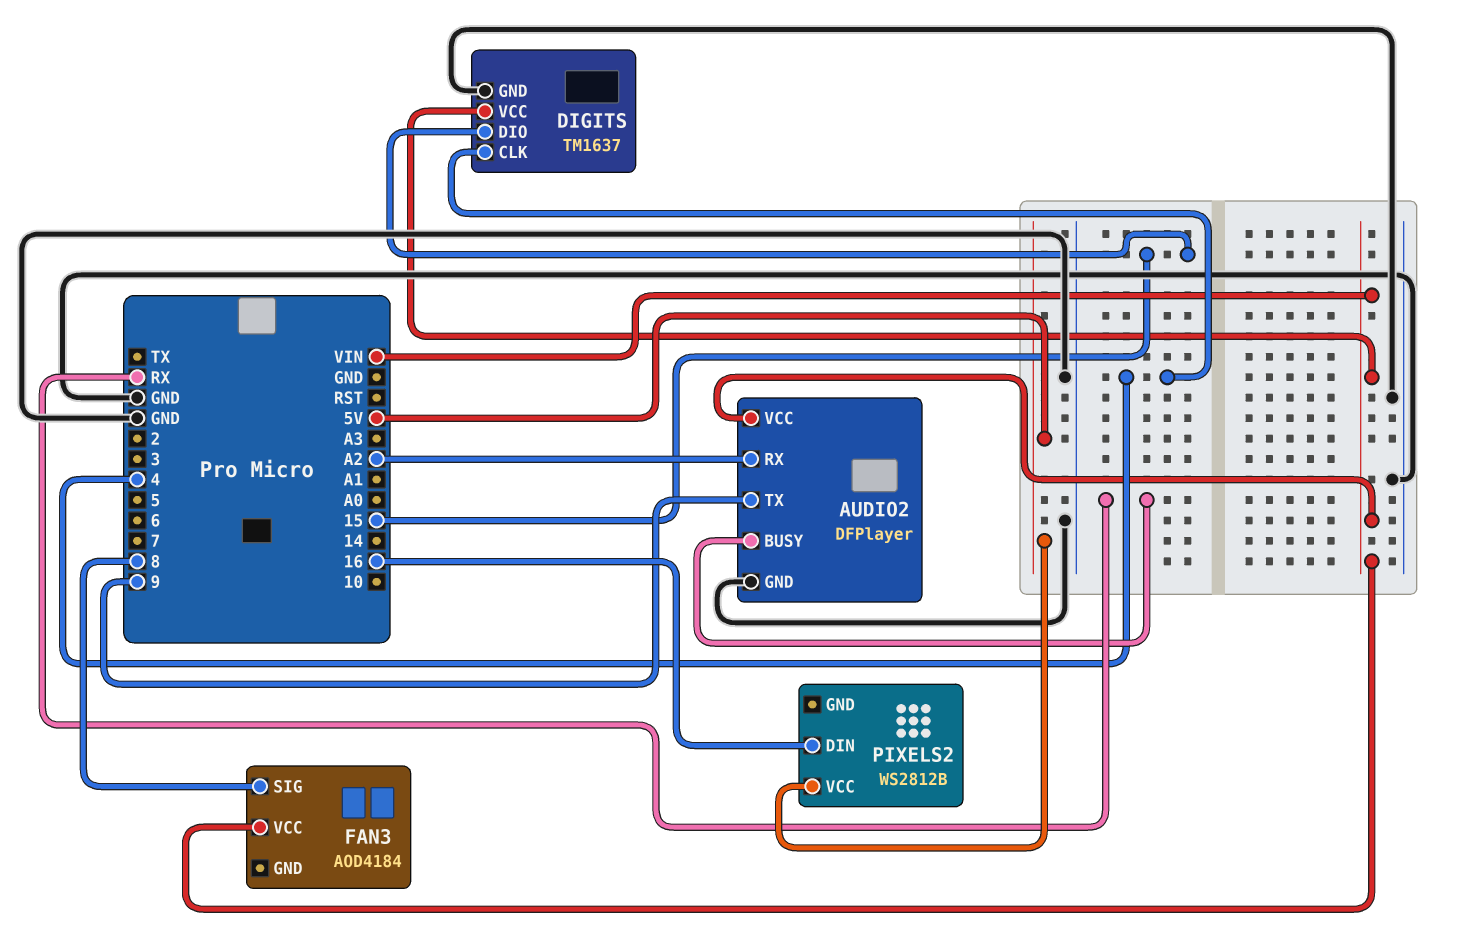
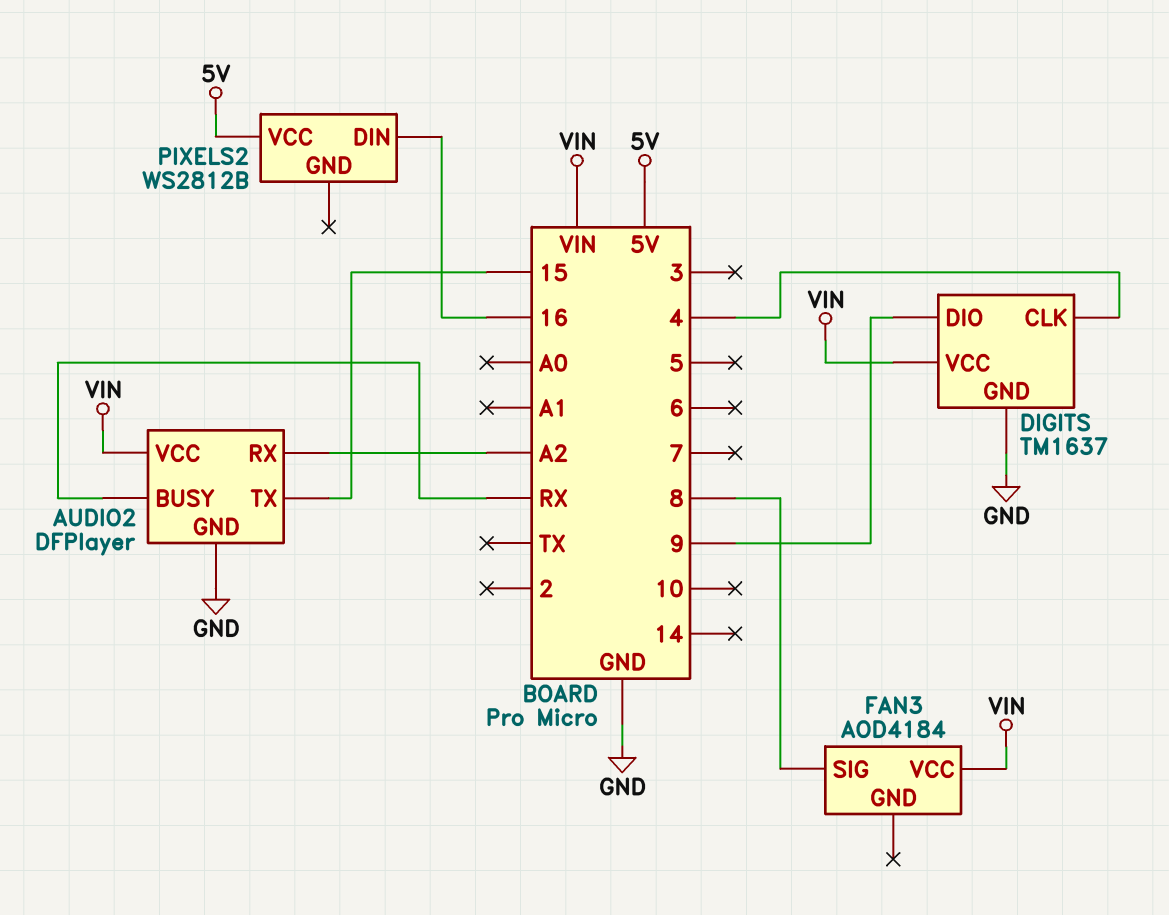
AUDIO2 pin TX: 9 -> 15
DIGITS pin DIO: 15 -> 9

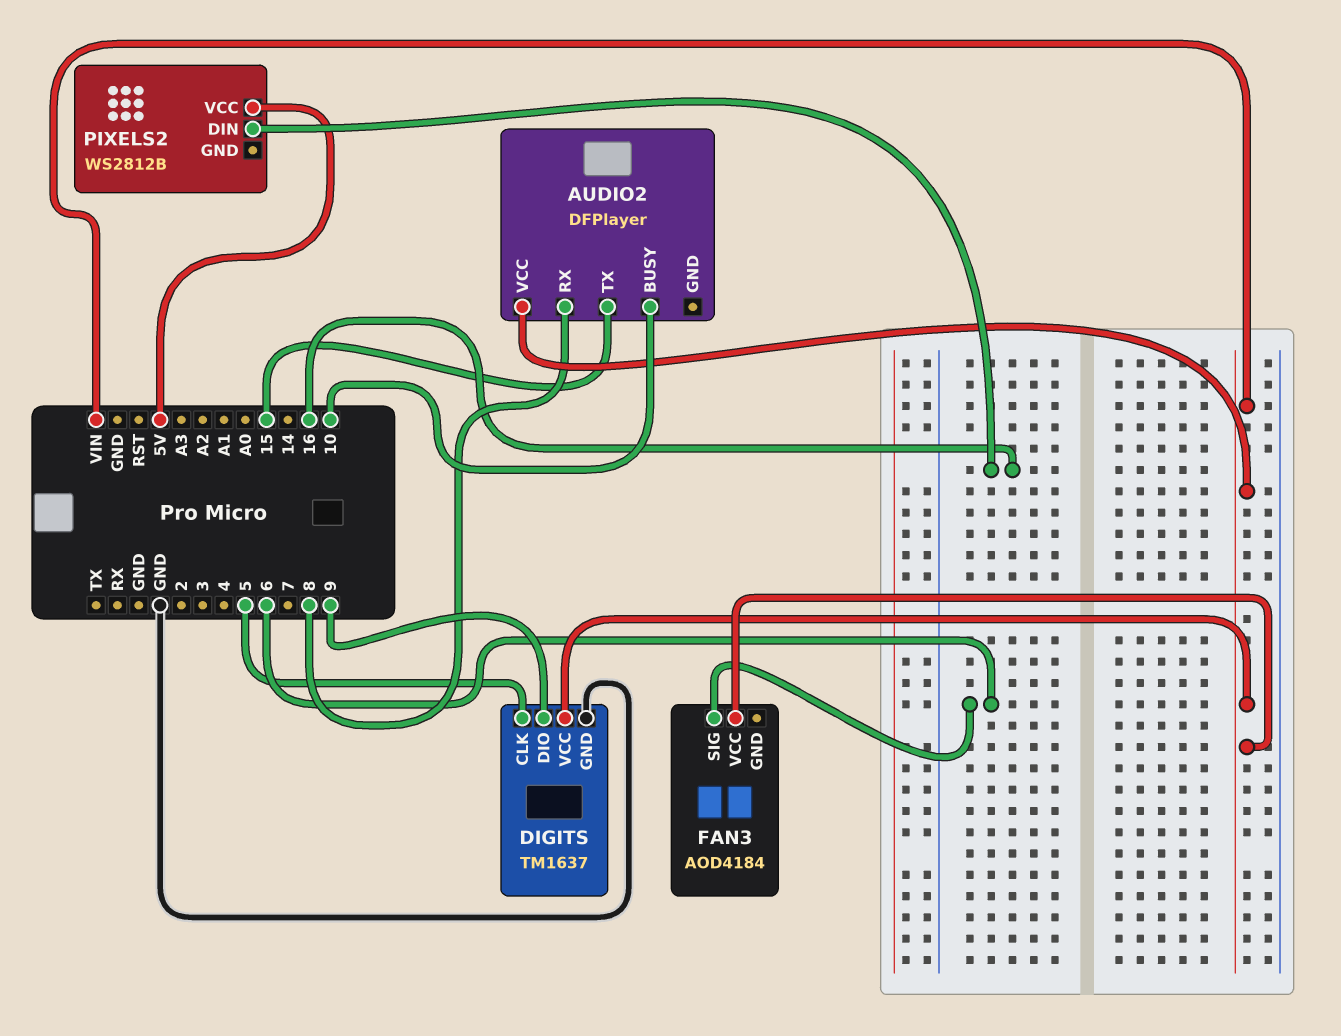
AUDIO2 pin BUSY: RX -> 10
AUDIO2 pin GND: GND -> none
AUDIO2 pin RX: A2 -> 8
DIGITS pin CLK: 4 -> 5
FAN3 pin SIG: 8 -> 6

